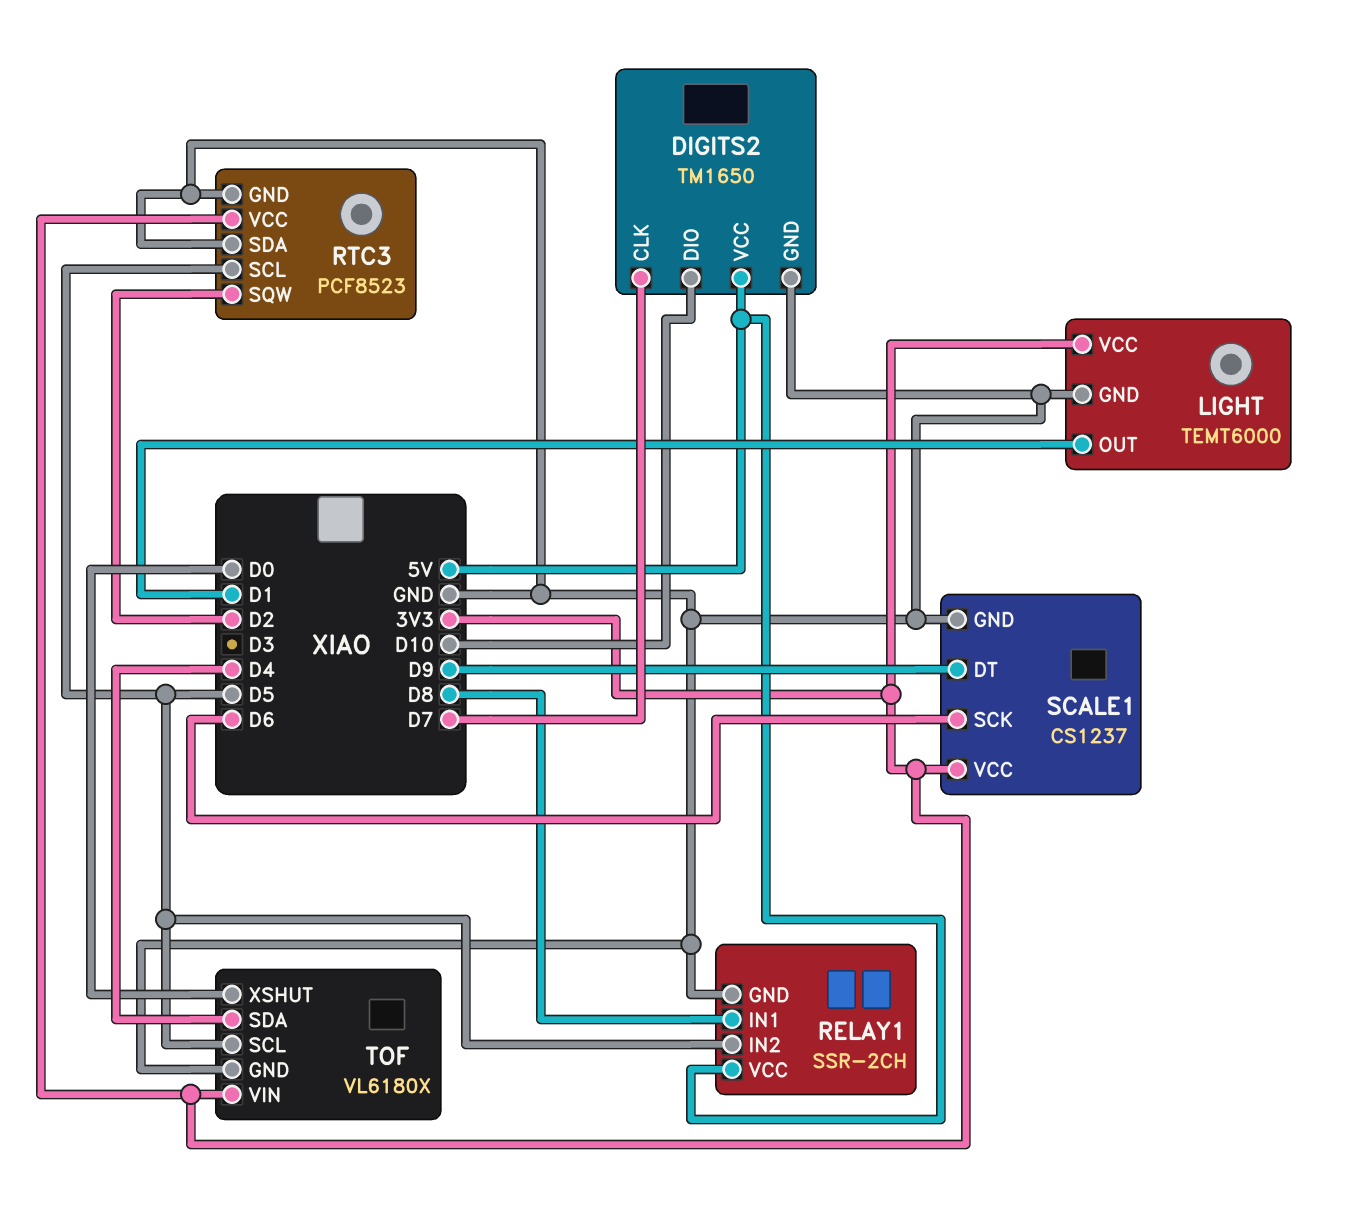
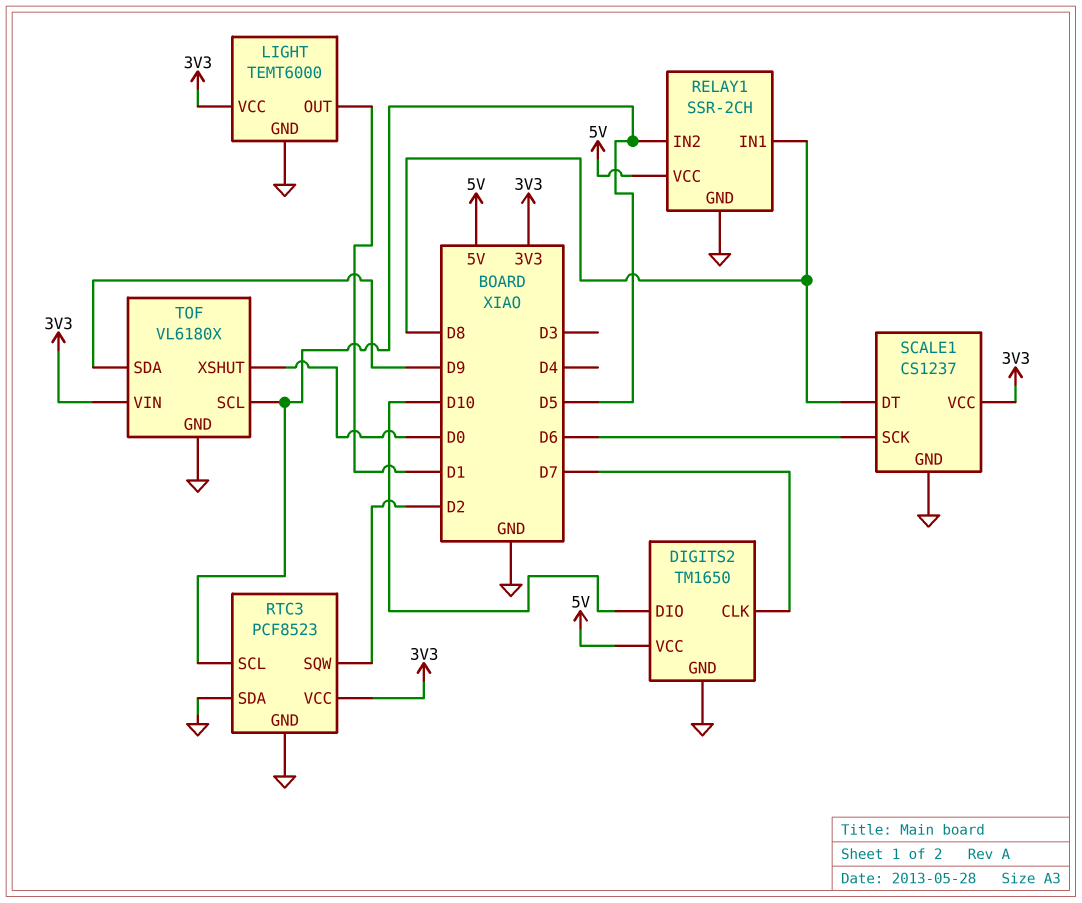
SCALE1 pin DT: D9 -> D8
TOF pin SDA: D4 -> D9

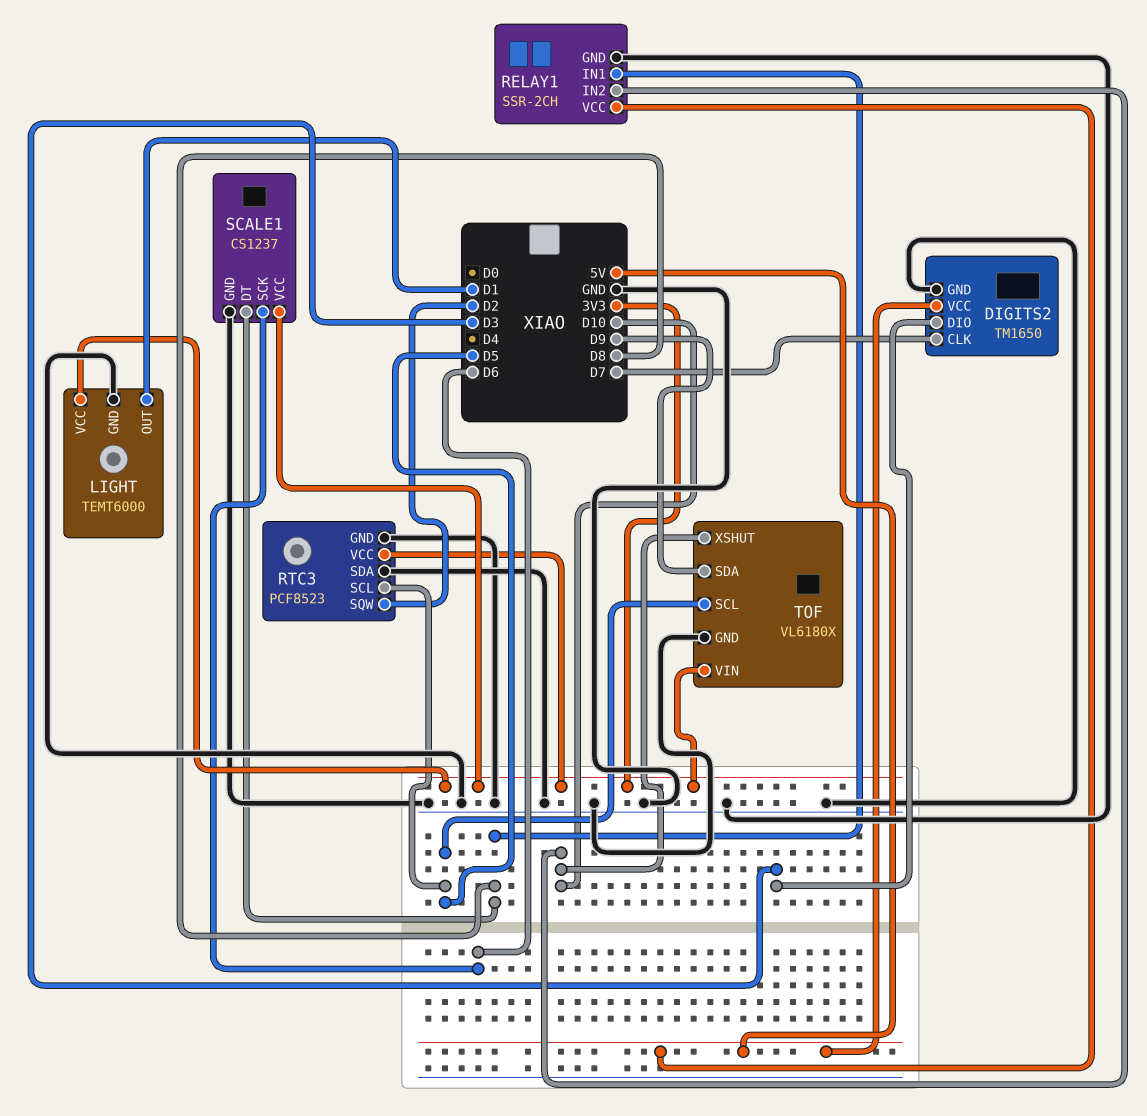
DIGITS2 pin DIO: D10 -> D3
RELAY1 pin IN2: D5 -> D10
TOF pin XSHUT: D0 -> D10

